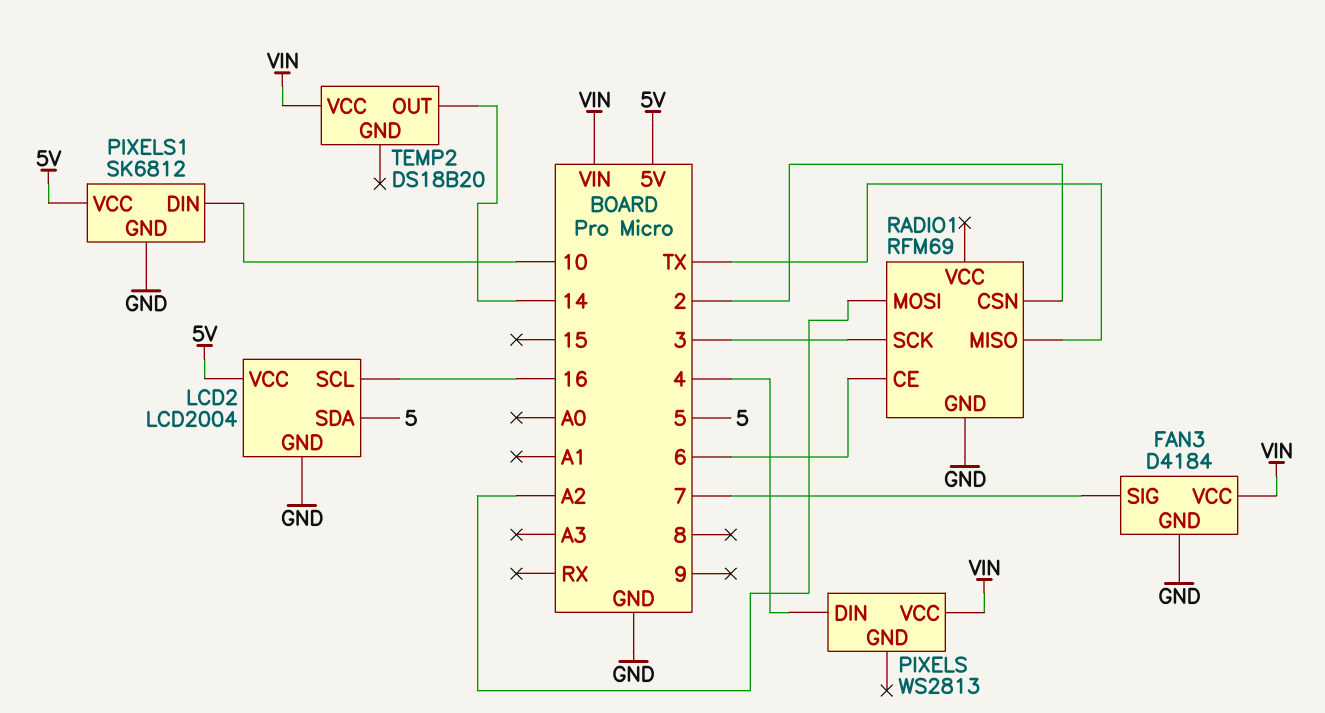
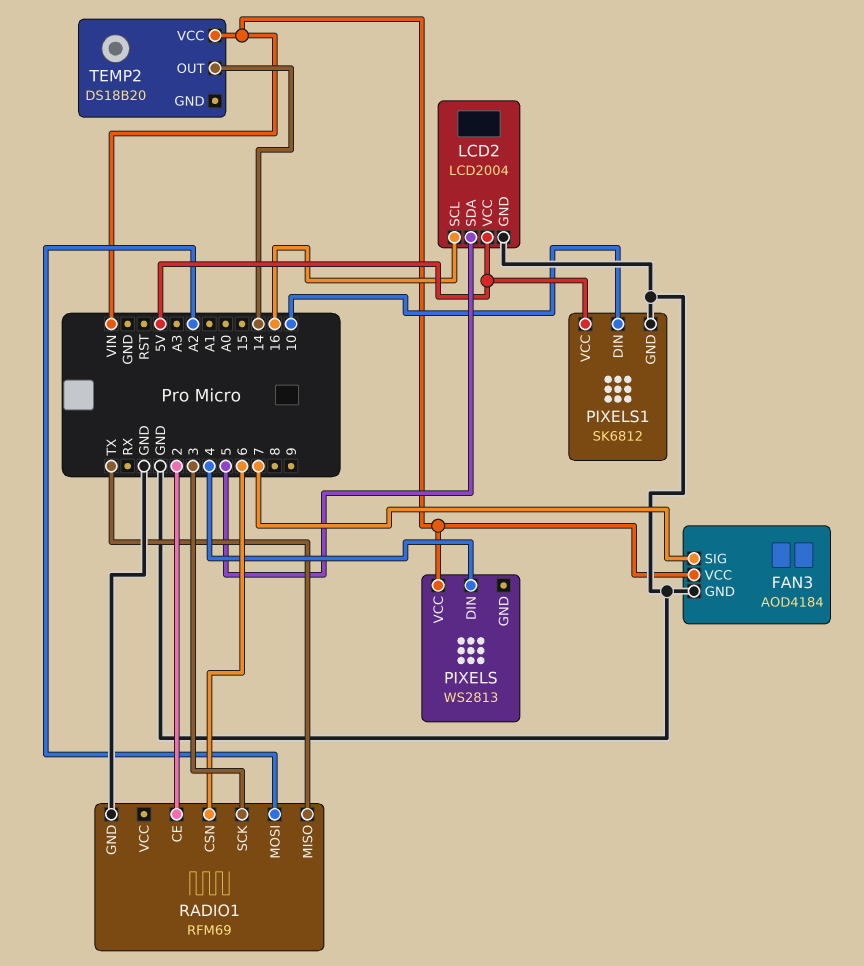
FAN3: D4184 -> AOD4184
RADIO1 pin CE: 6 -> 2
RADIO1 pin CSN: 2 -> 6

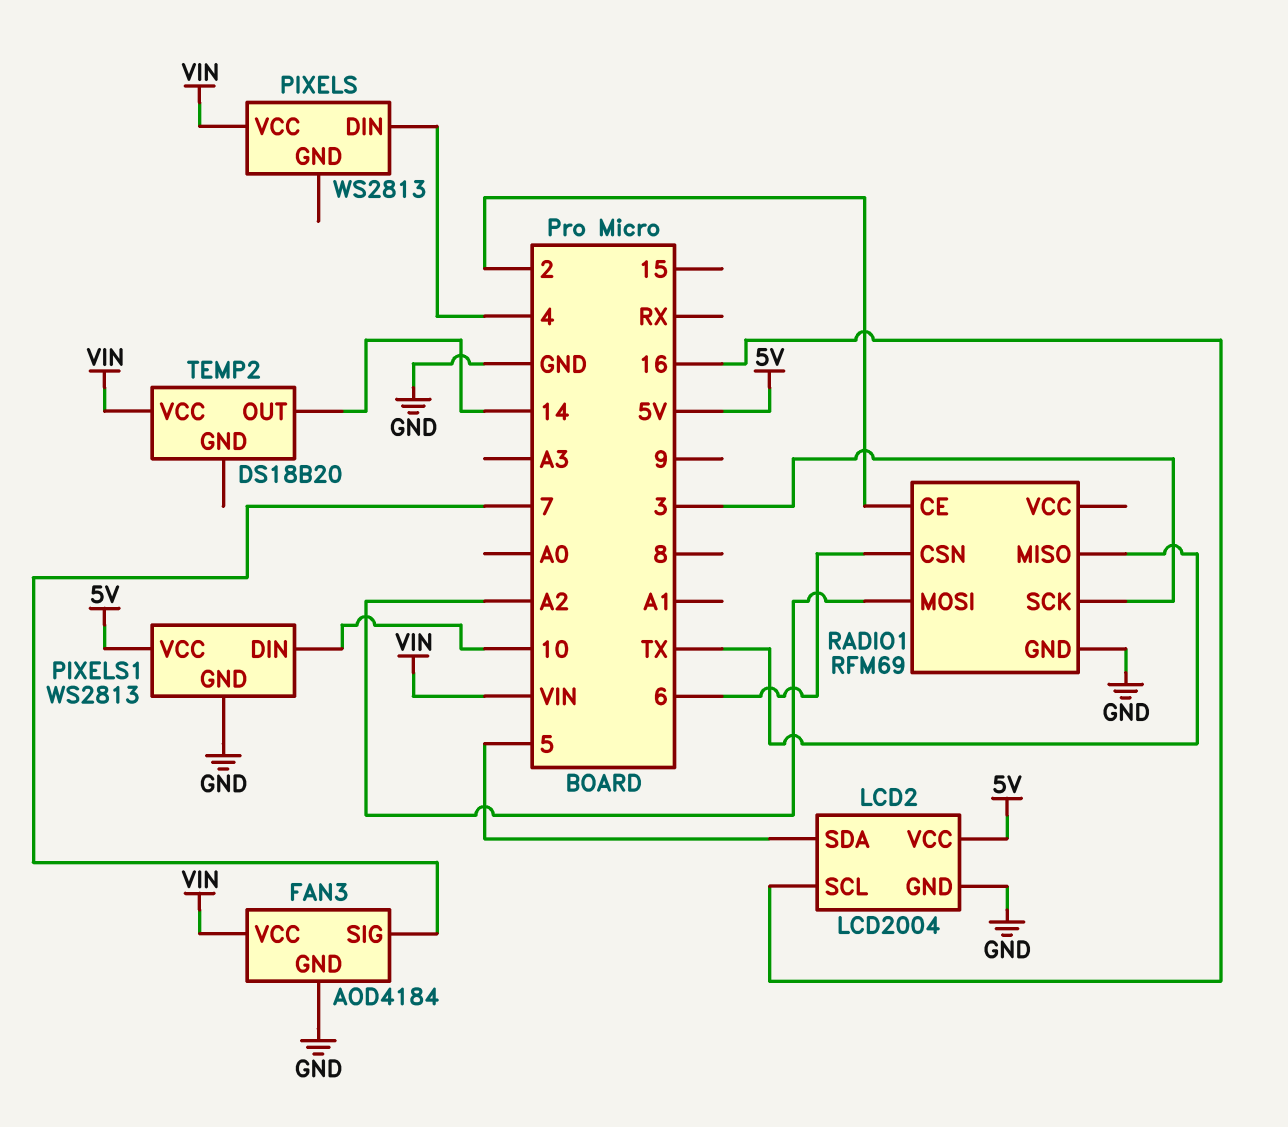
PIXELS1: SK6812 -> WS2813

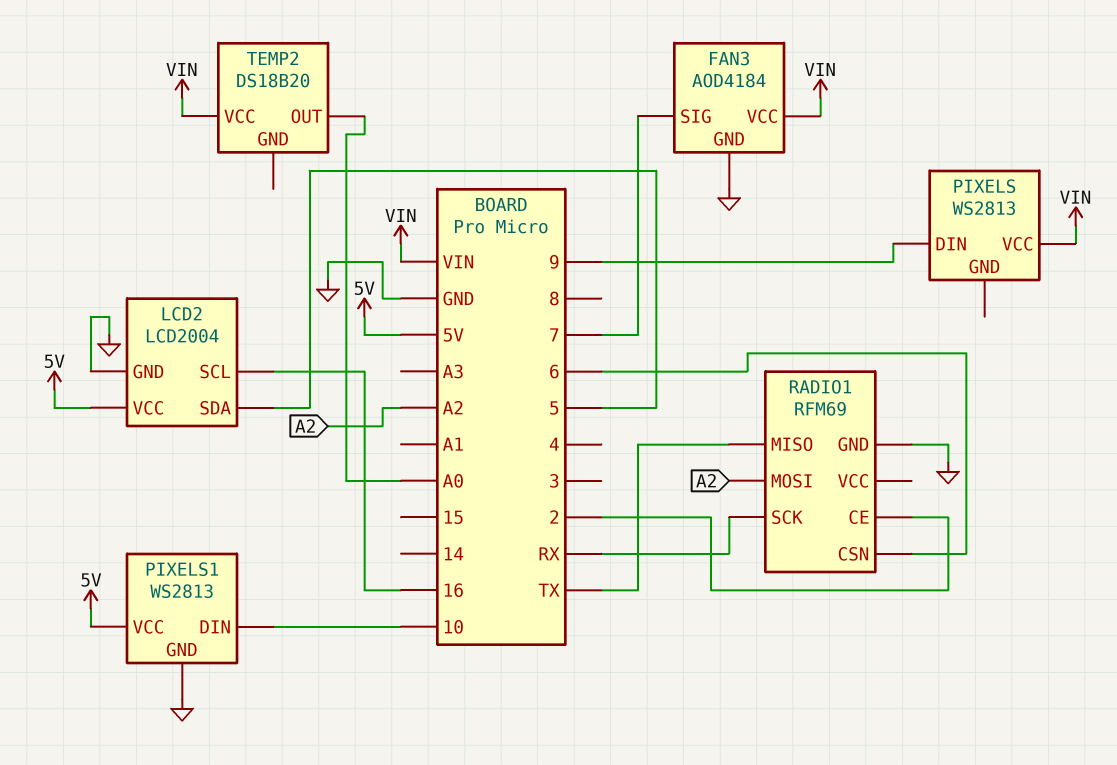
PIXELS pin DIN: 4 -> 9
RADIO1 pin SCK: 3 -> RX
TEMP2 pin OUT: 14 -> A0

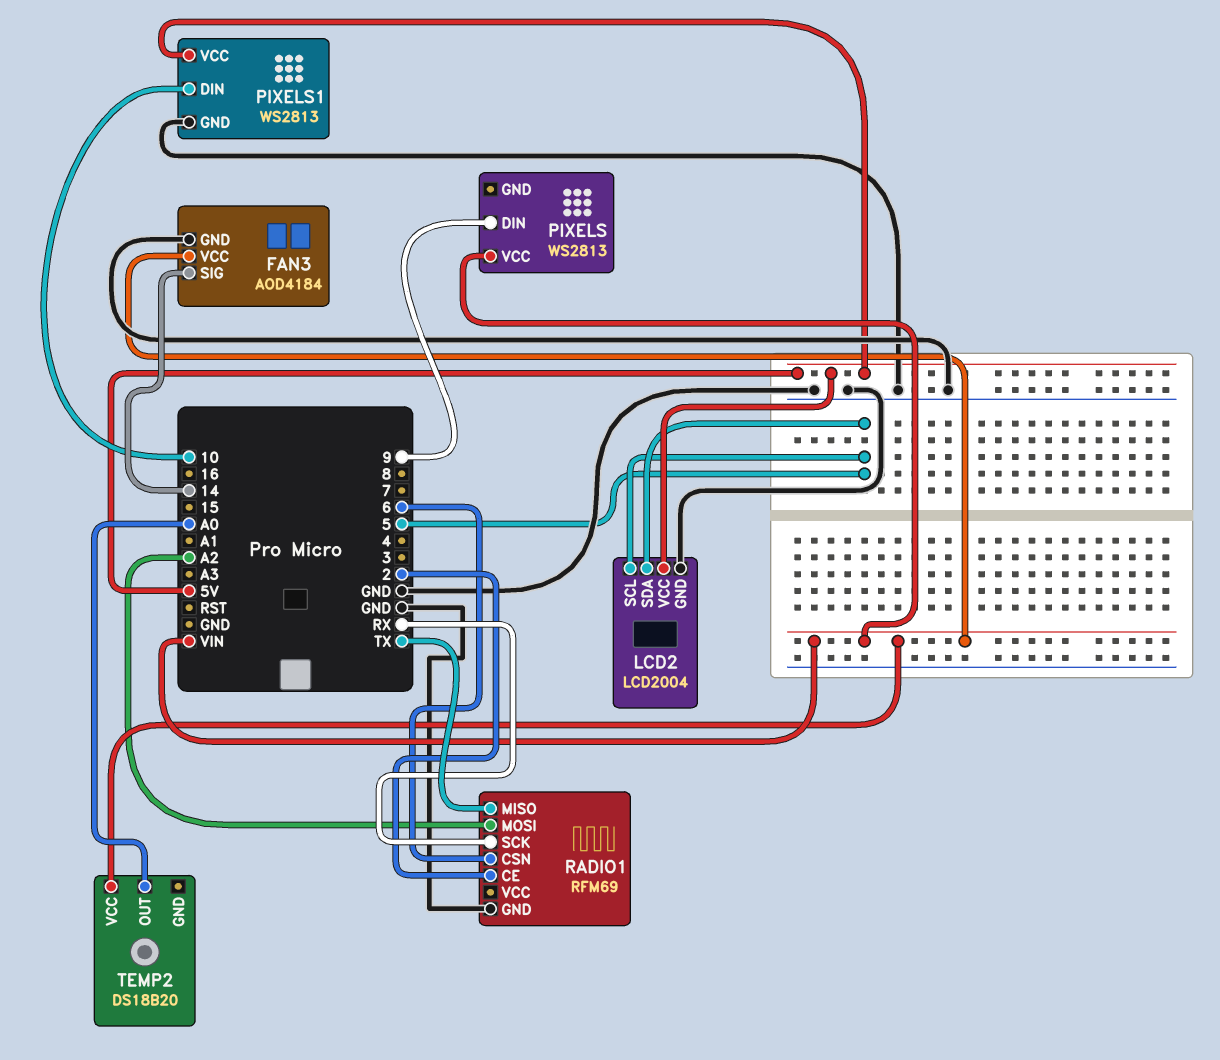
FAN3 pin SIG: 7 -> 14
LCD2 pin SCL: 16 -> 5

